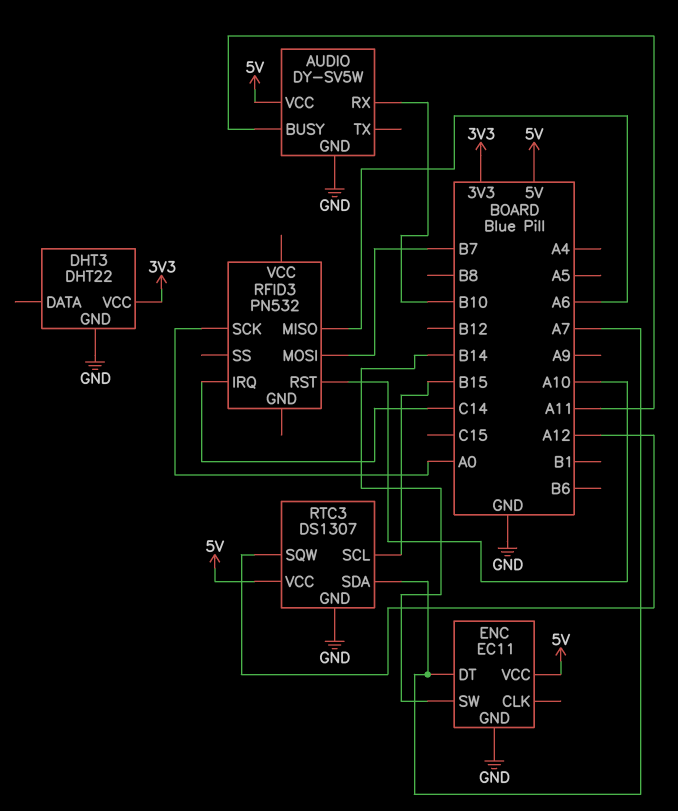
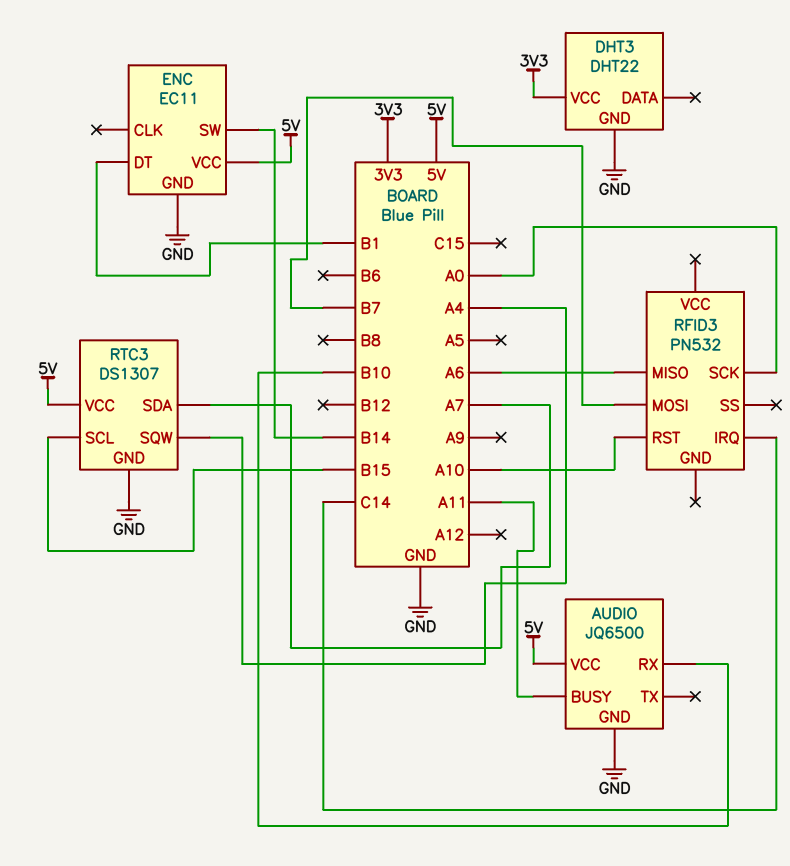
AUDIO: DY-SV5W -> JQ6500
ENC pin DT: A7 -> B1
RTC3 pin SQW: A12 -> A4

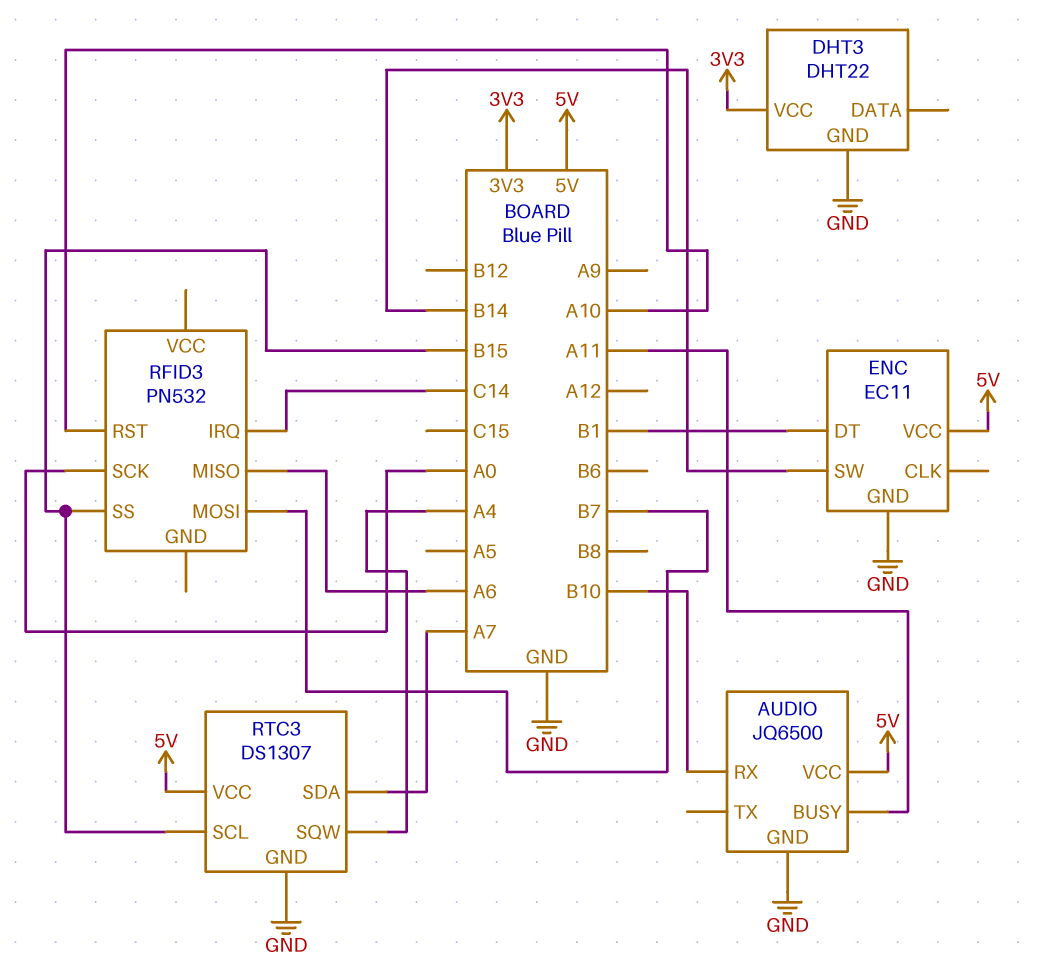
RFID3 pin SS: none -> B15

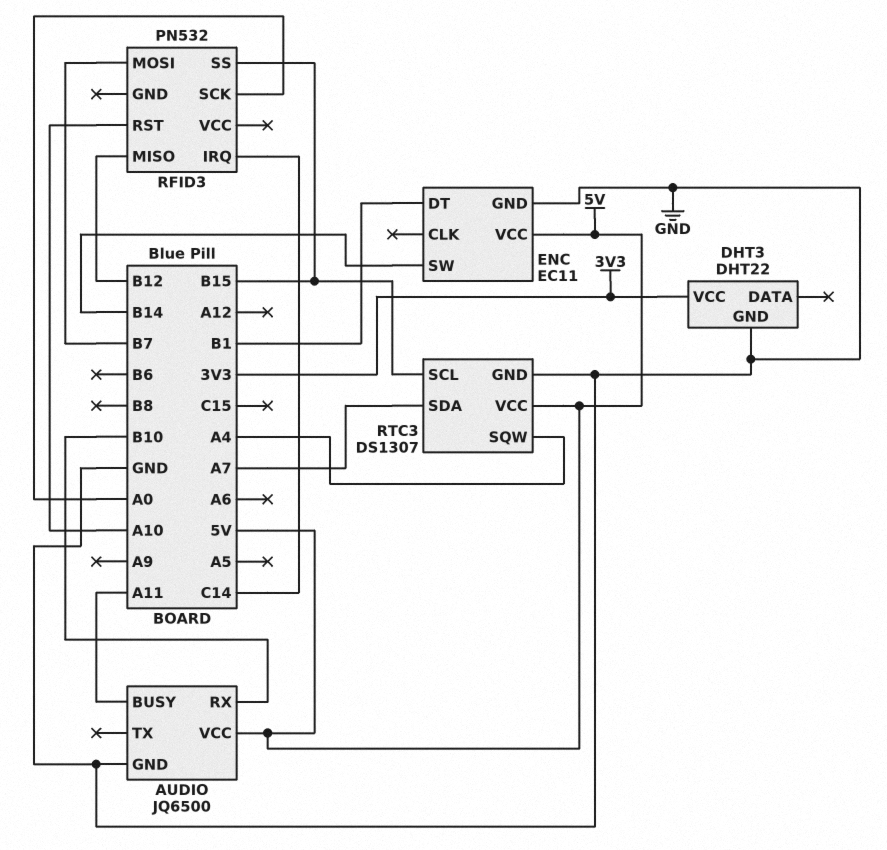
RFID3 pin MISO: A6 -> B12

